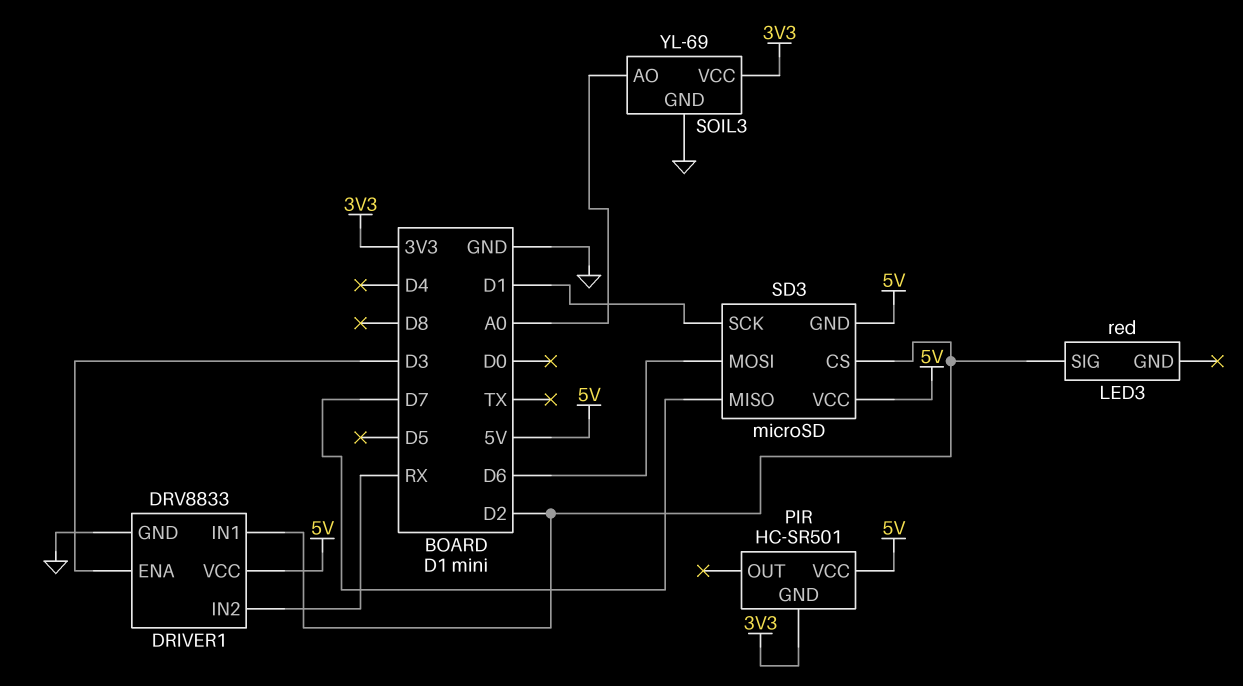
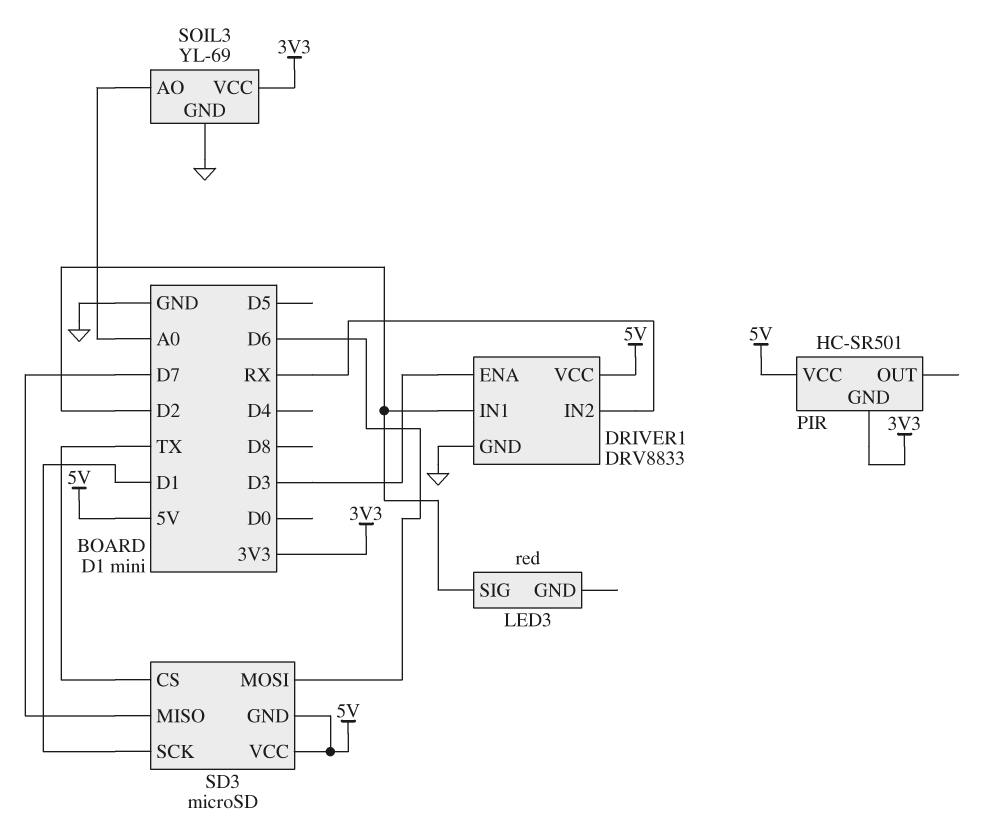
SD3 pin CS: D2 -> TX

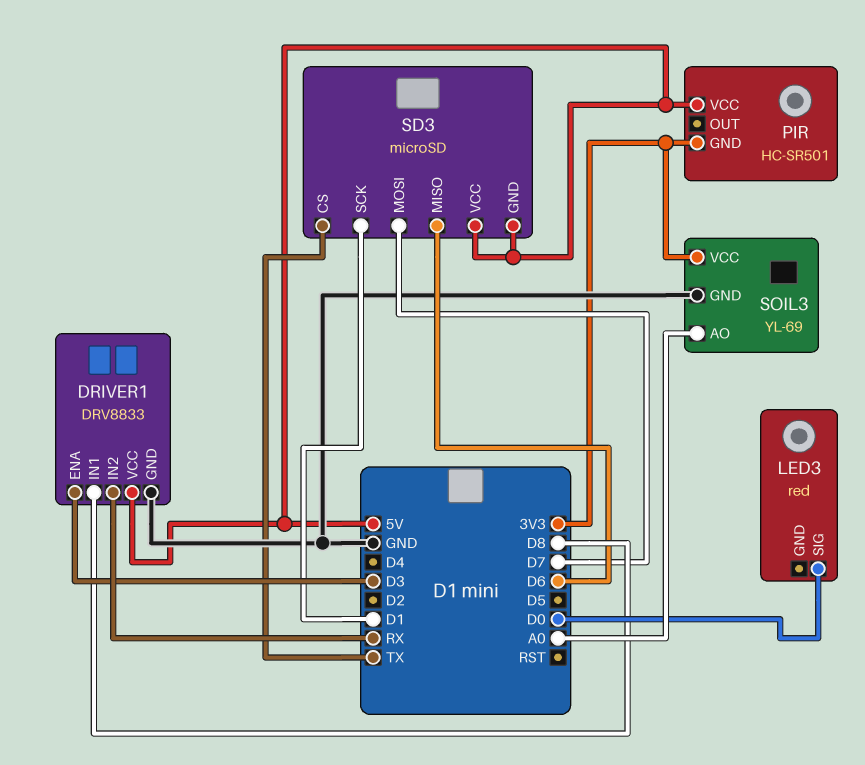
DRIVER1 pin IN1: D2 -> D8
LED3 pin SIG: D2 -> D0
SD3 pin MISO: D7 -> D6
SD3 pin MOSI: D6 -> D7

